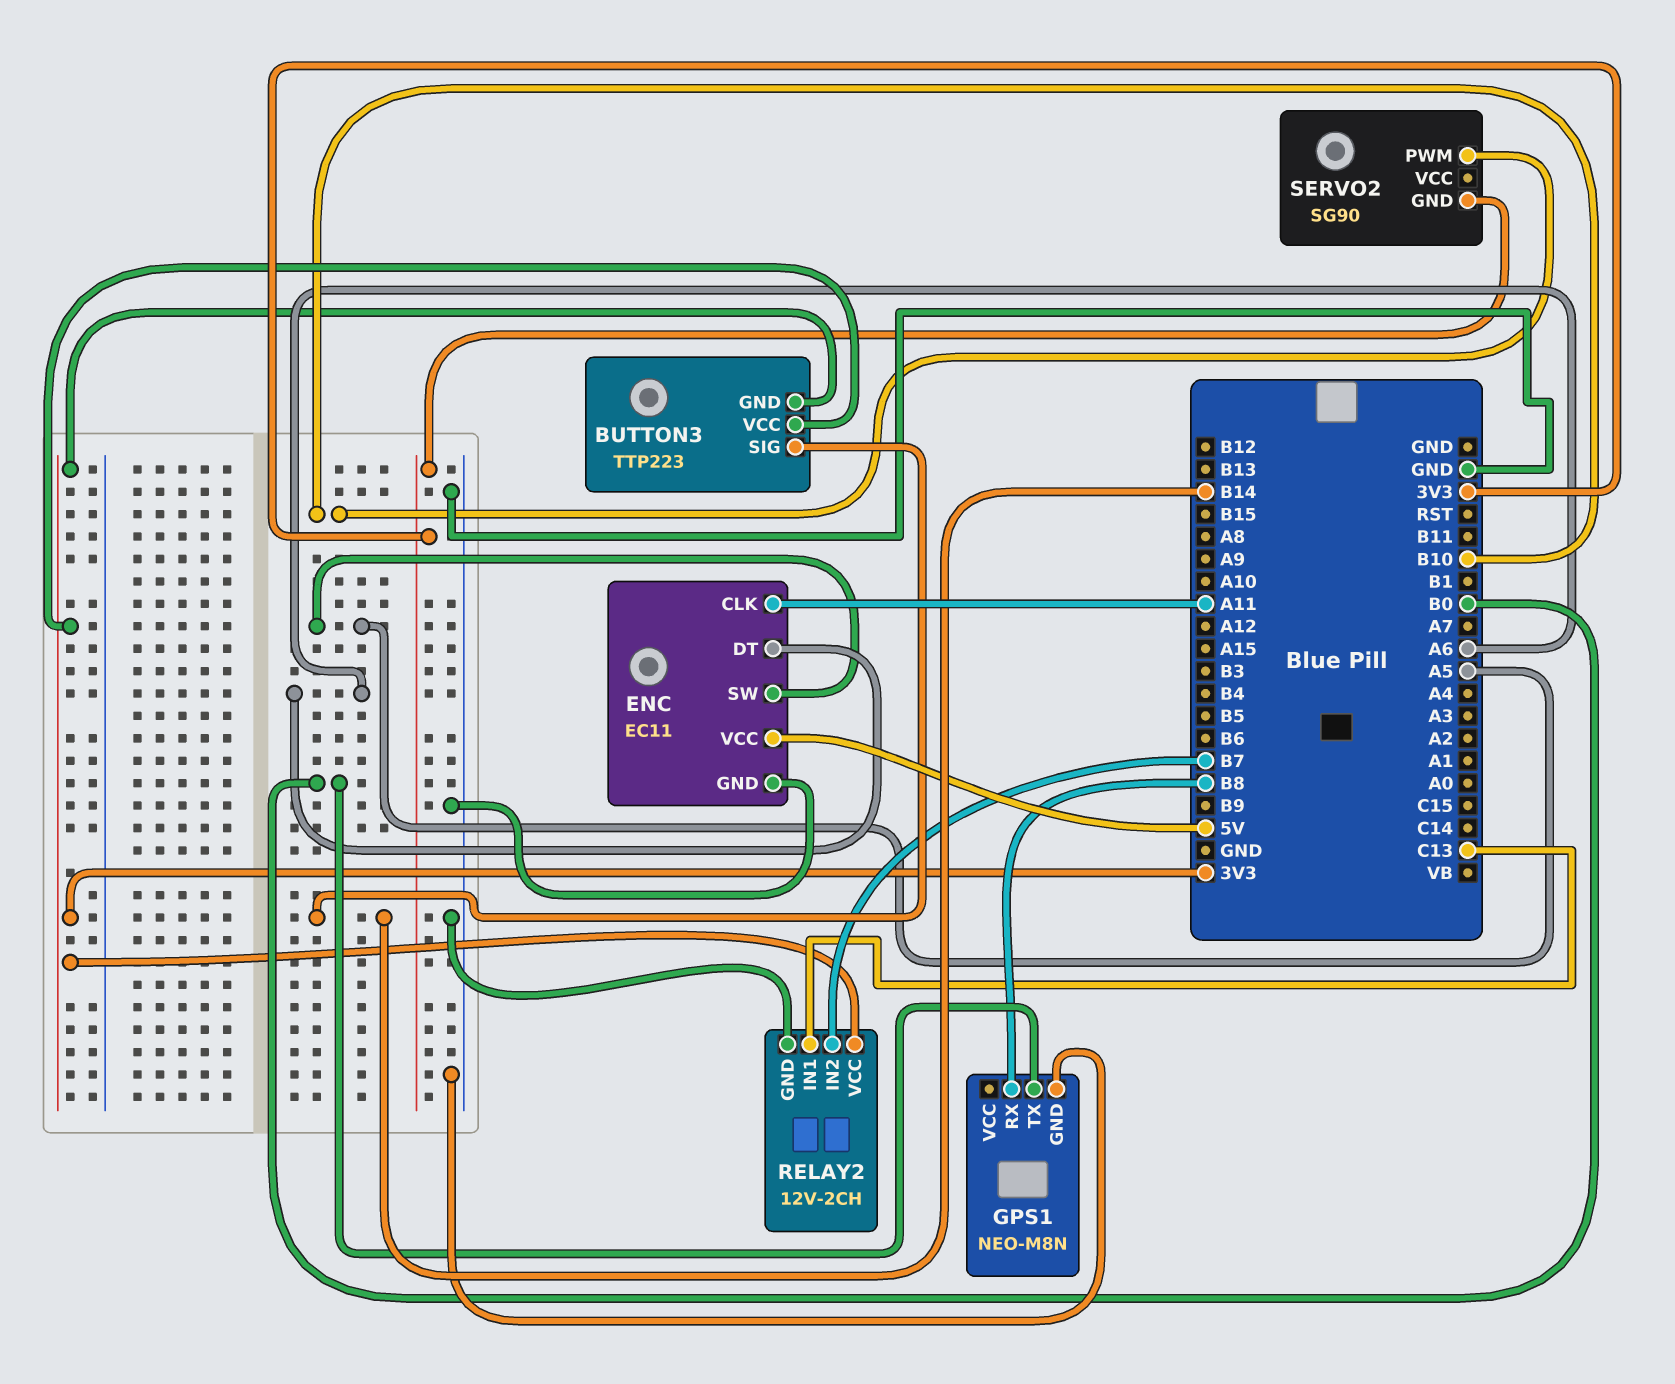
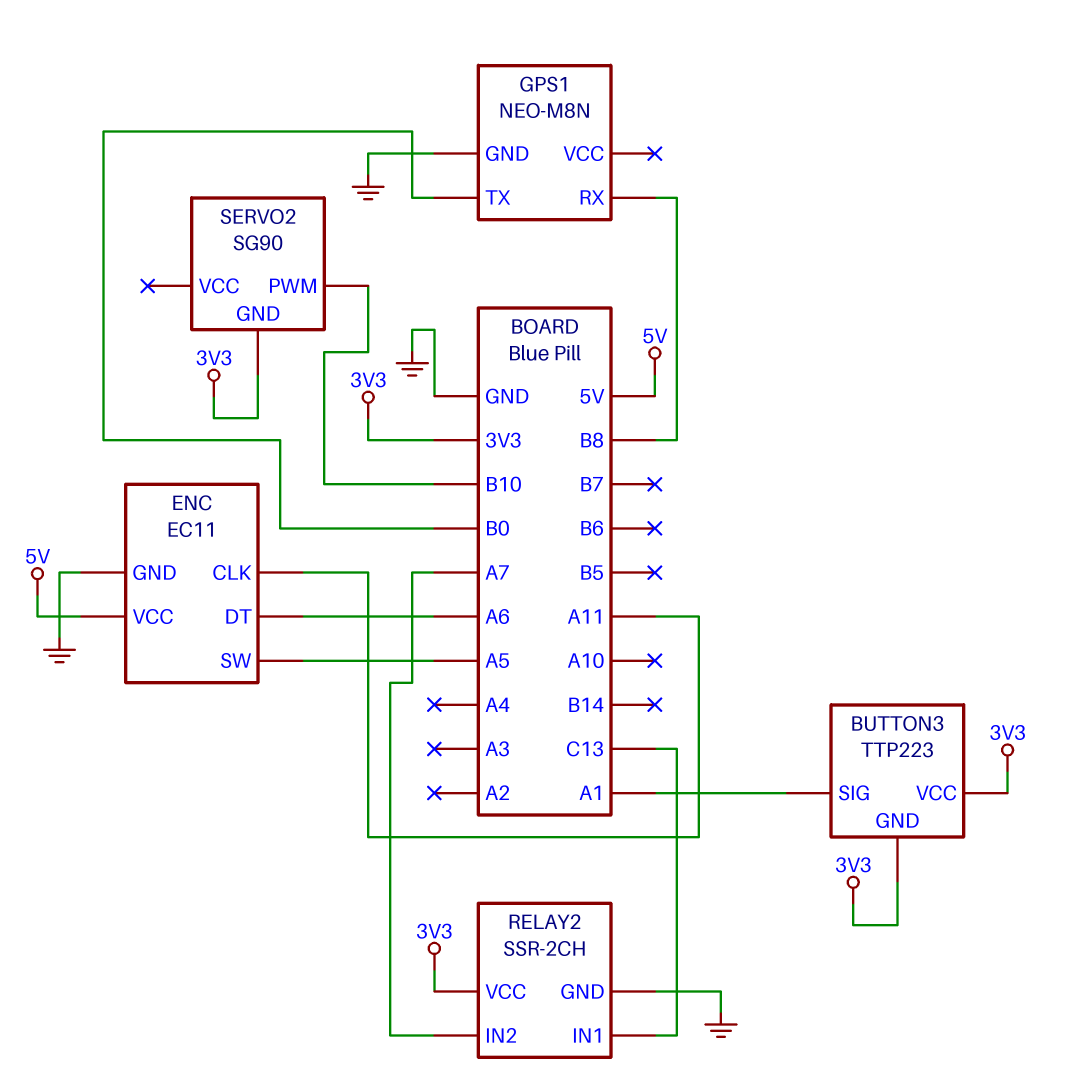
BUTTON3 pin SIG: B14 -> A1
RELAY2: 12V-2CH -> SSR-2CH
RELAY2 pin IN2: B7 -> A7

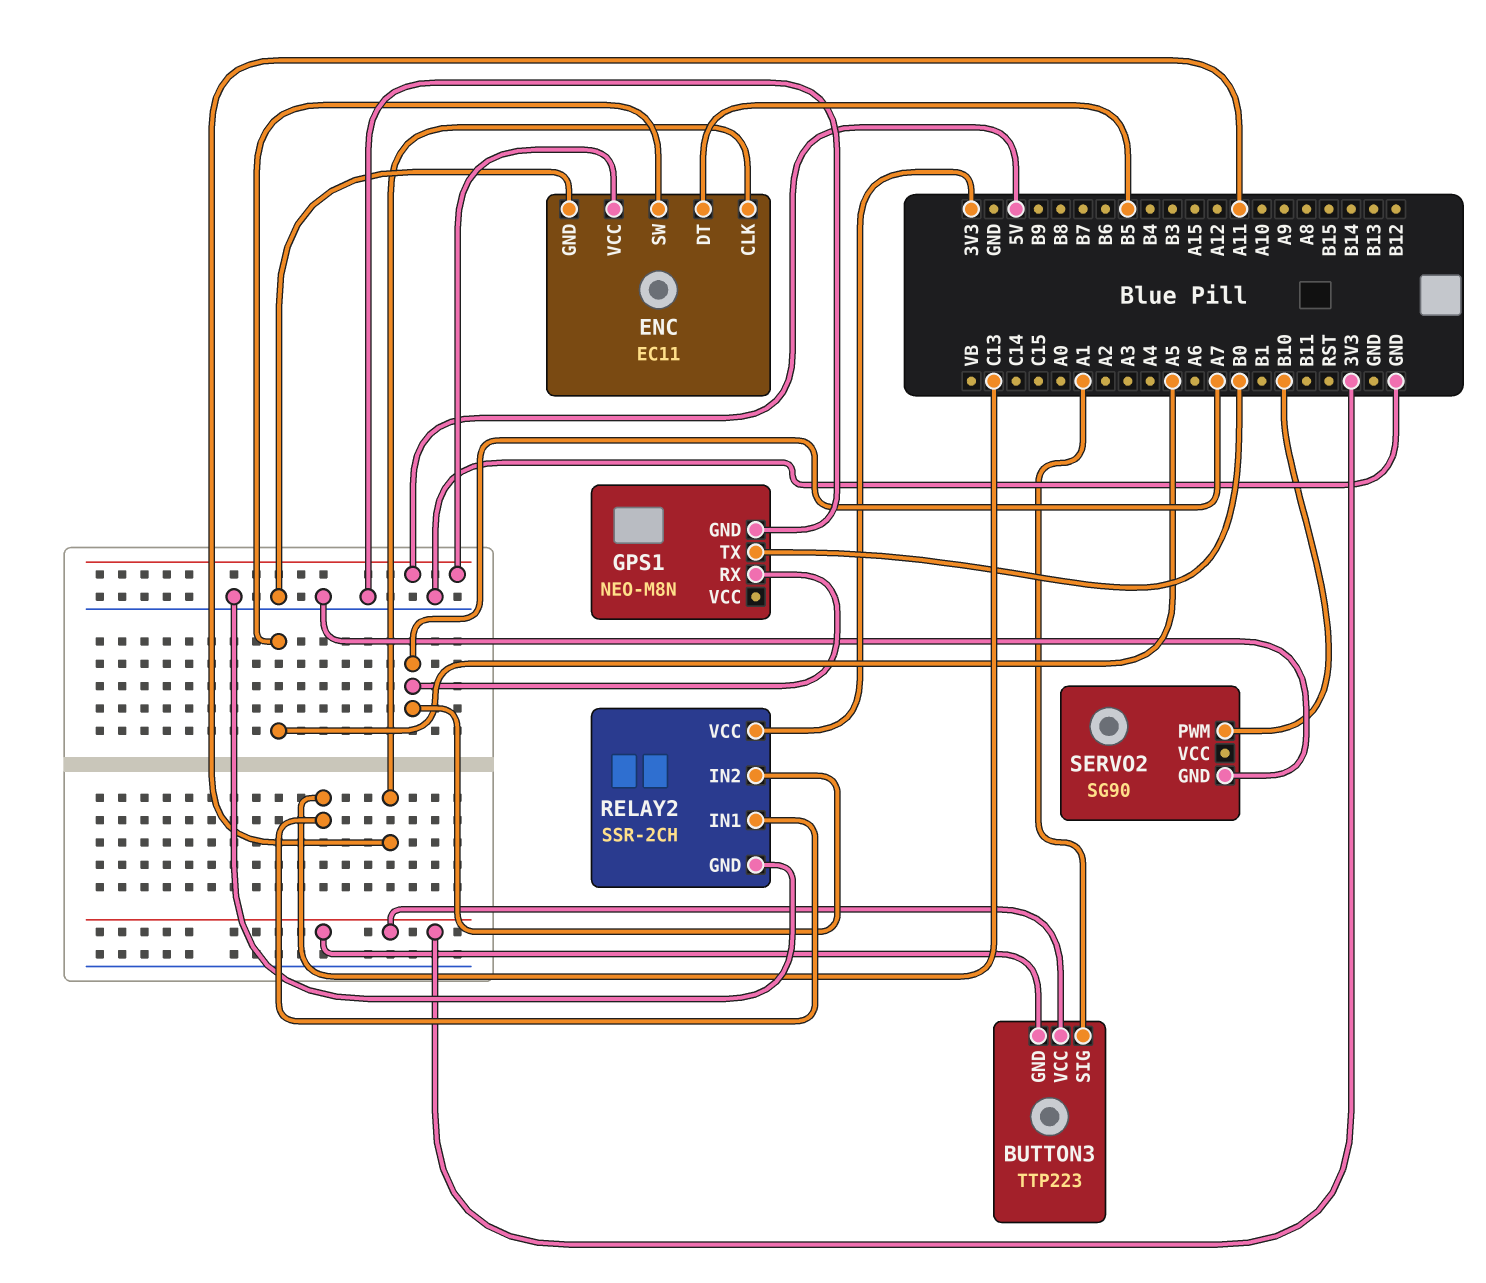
ENC pin DT: A6 -> B5
GPS1 pin RX: B8 -> A7
SERVO2 pin GND: 3V3 -> GND

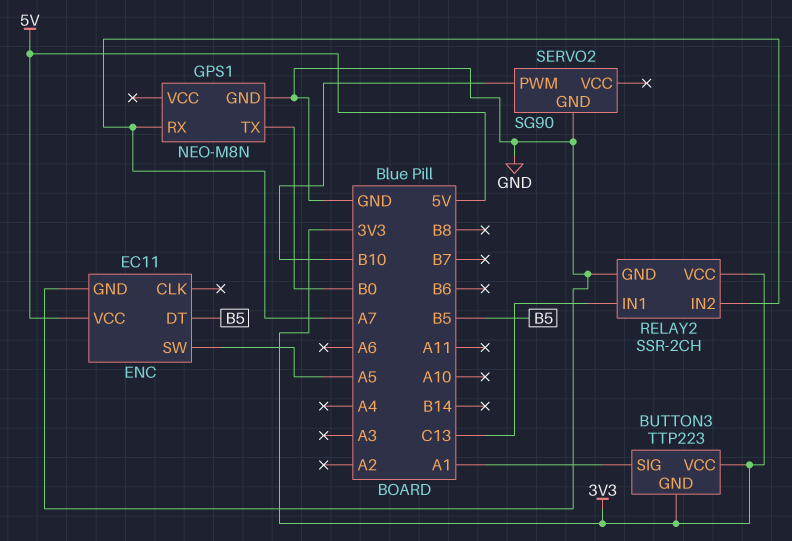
ENC pin CLK: A11 -> none

